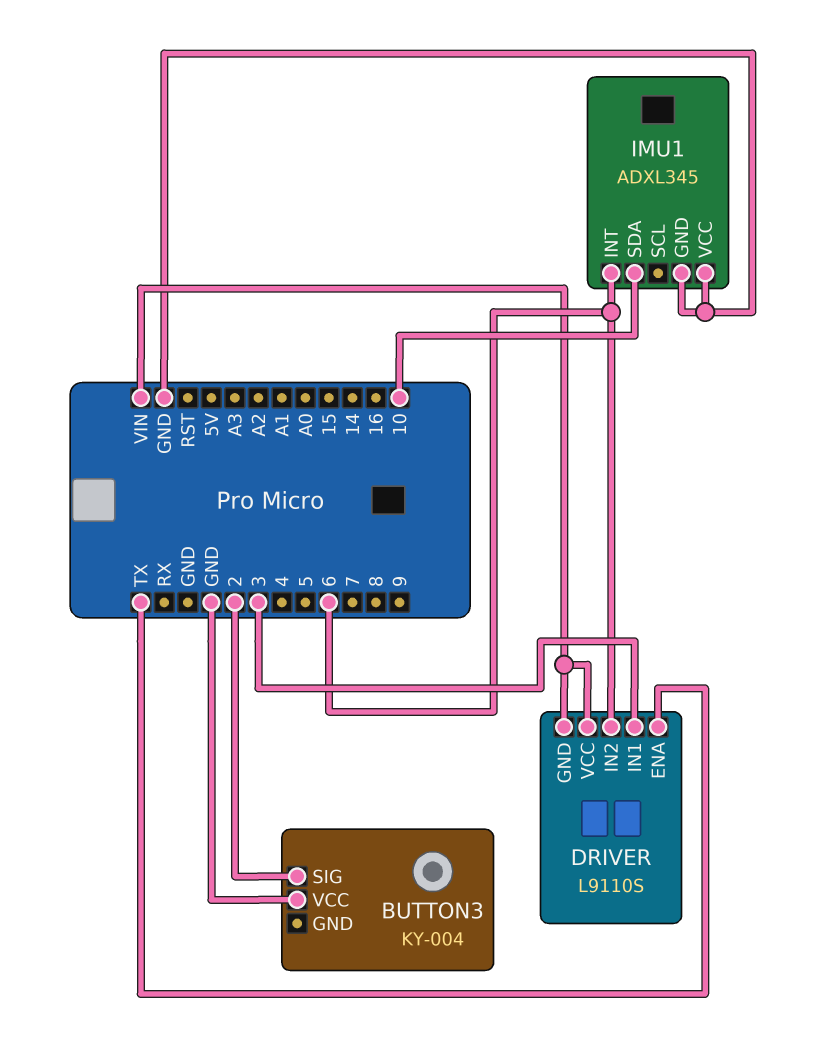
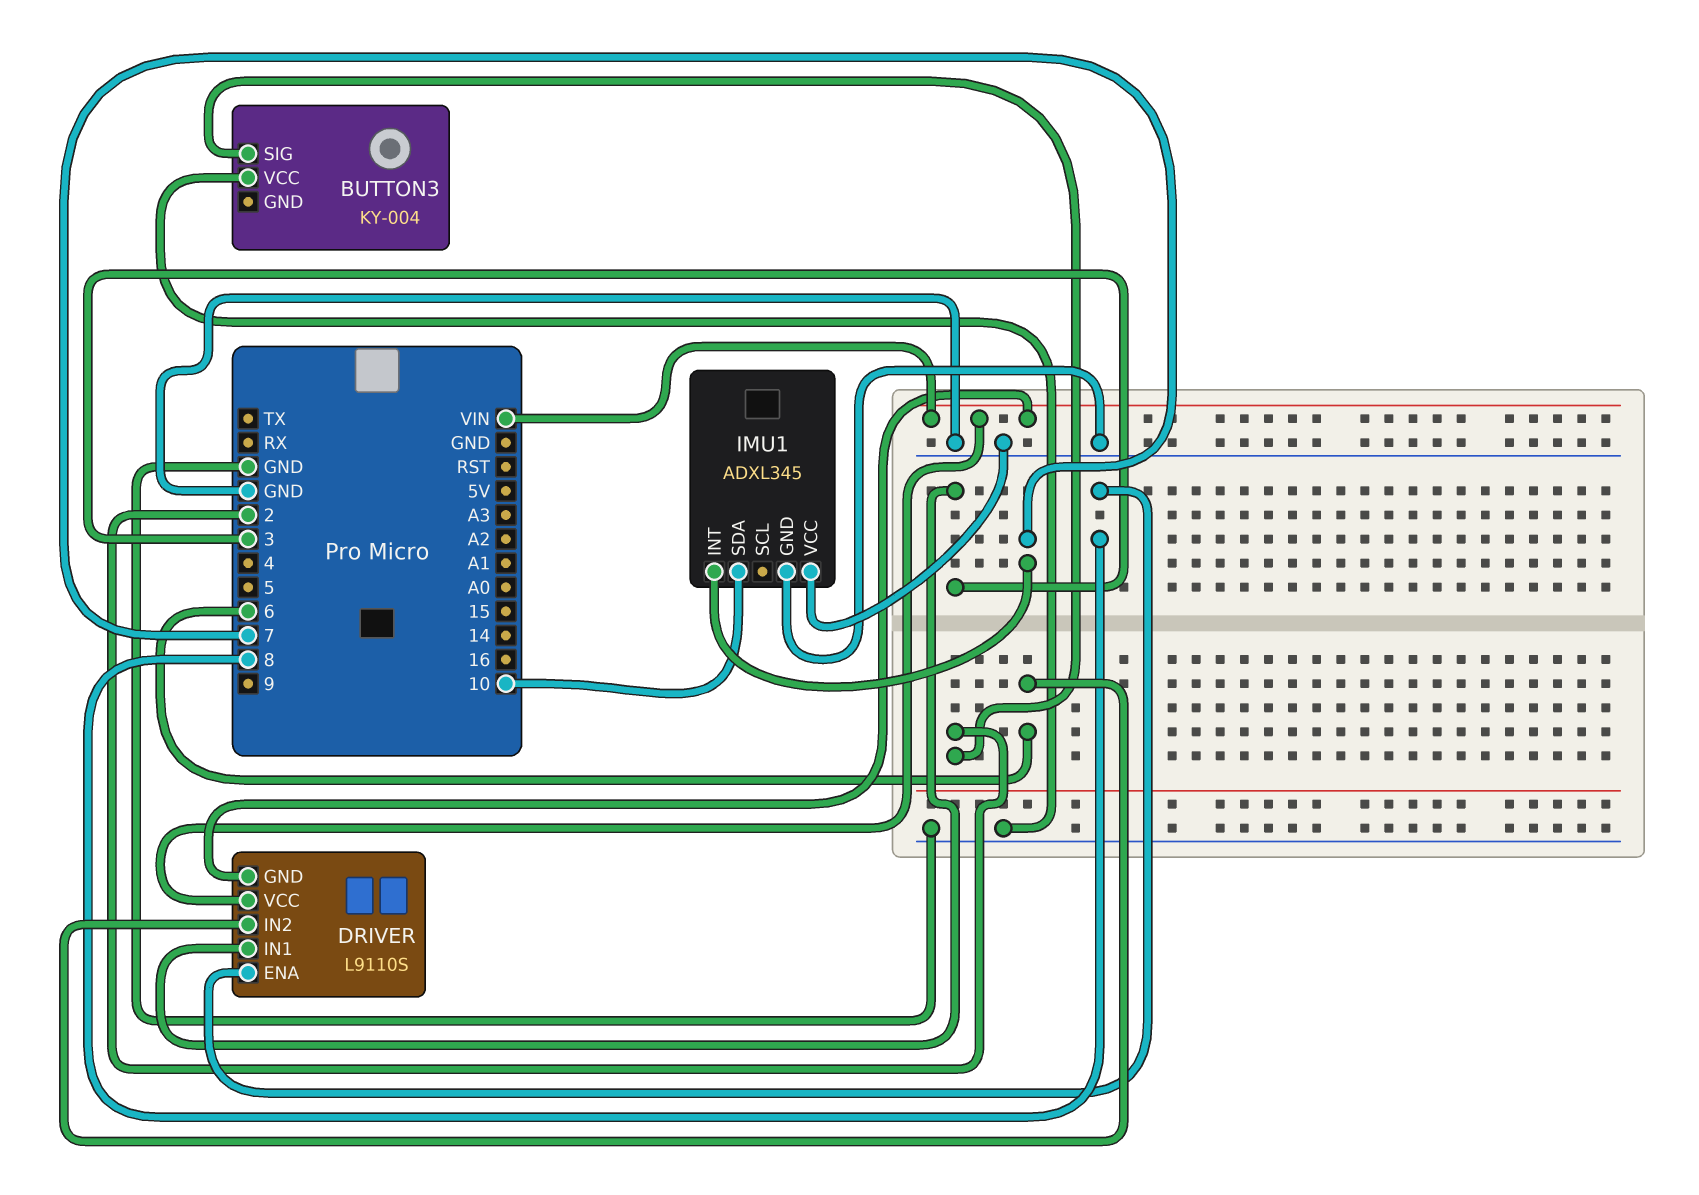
DRIVER pin ENA: TX -> 8
IMU1 pin INT: 6 -> 7

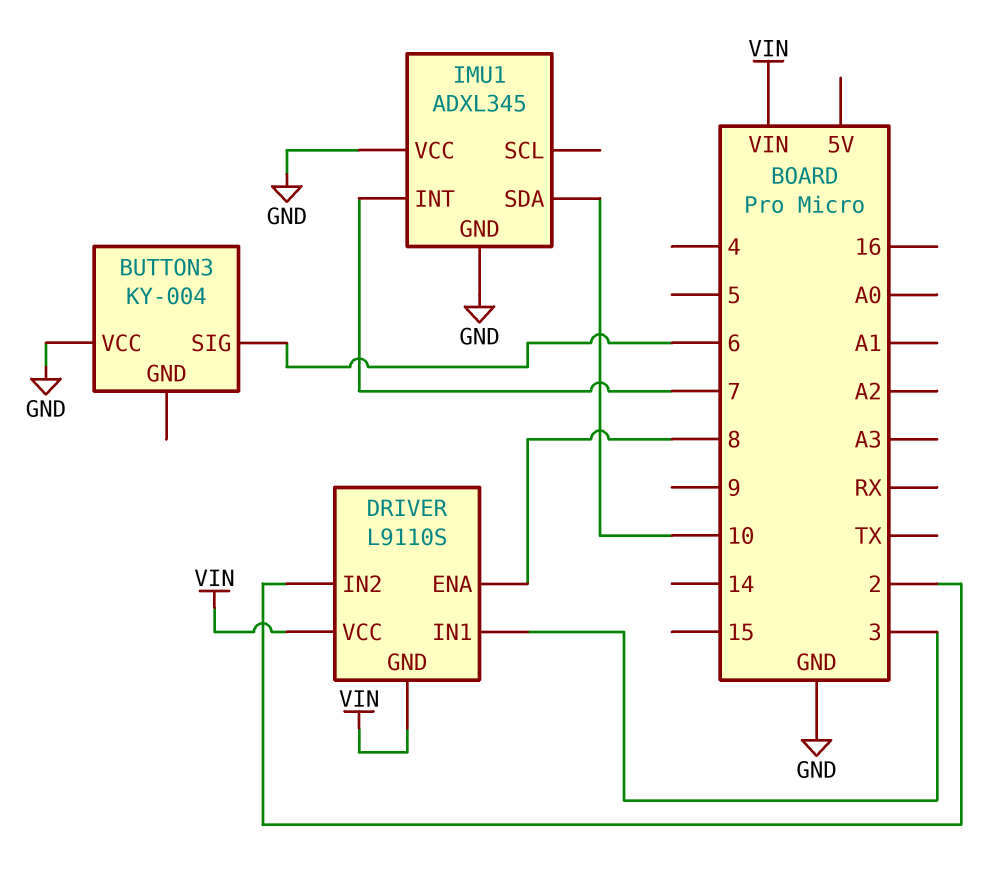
BUTTON3 pin SIG: 2 -> 6
DRIVER pin IN2: 6 -> 2

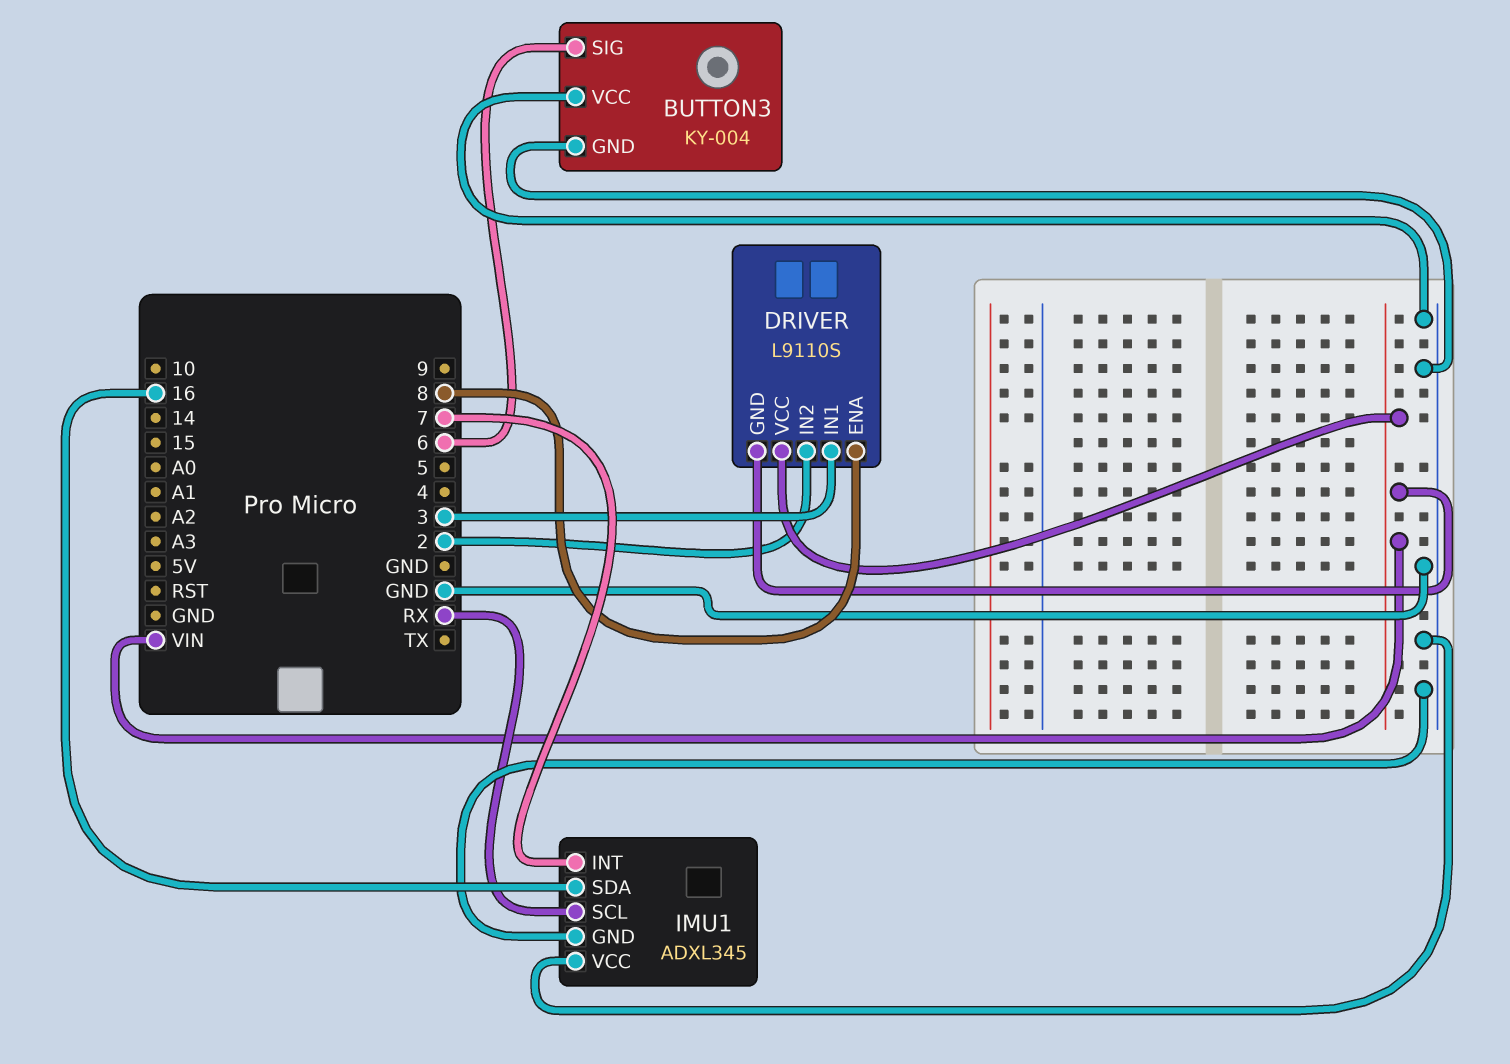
BUTTON3 pin GND: none -> GND
IMU1 pin SCL: none -> RX
IMU1 pin SDA: 10 -> 16

